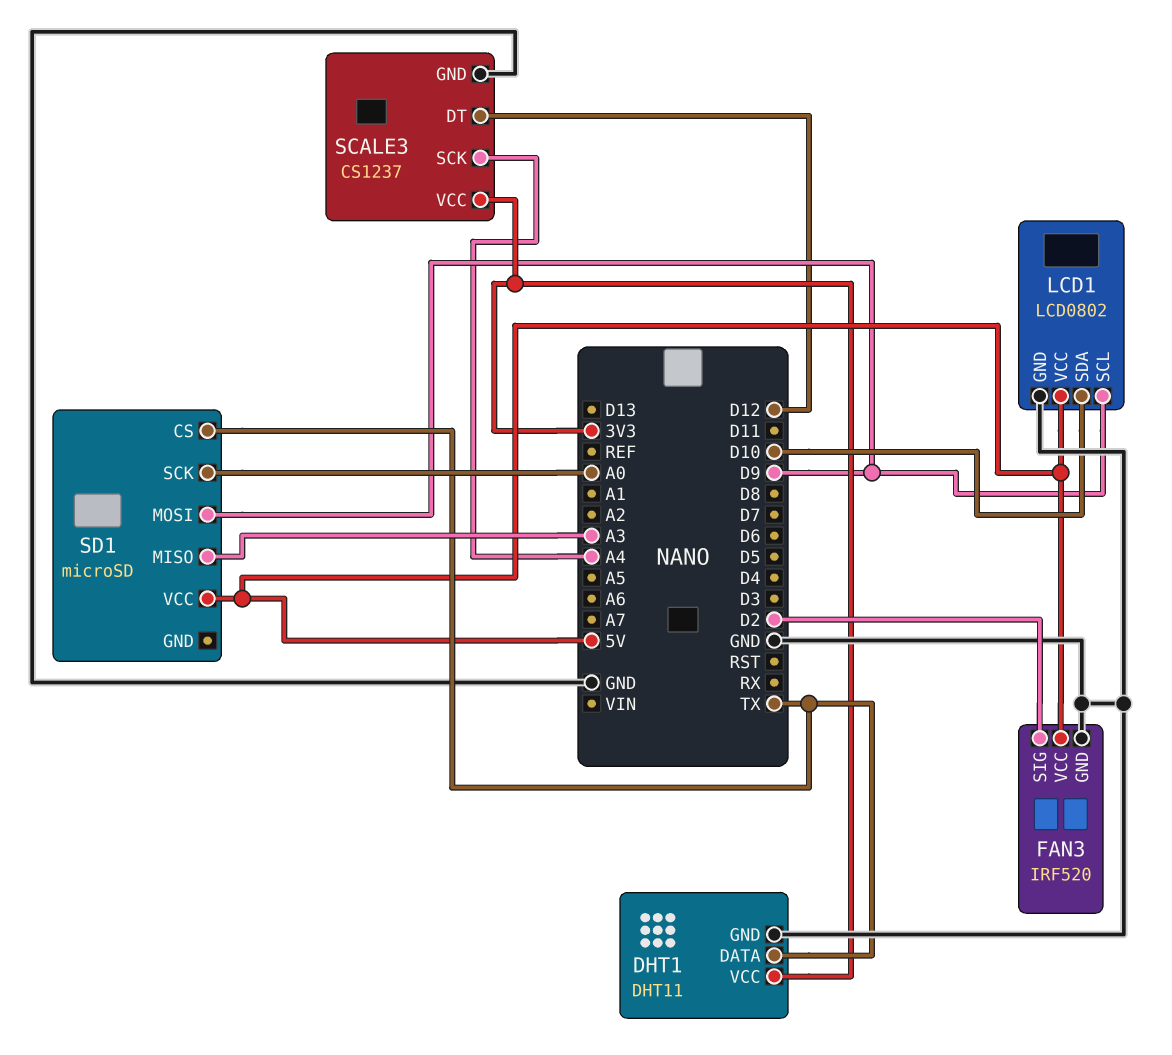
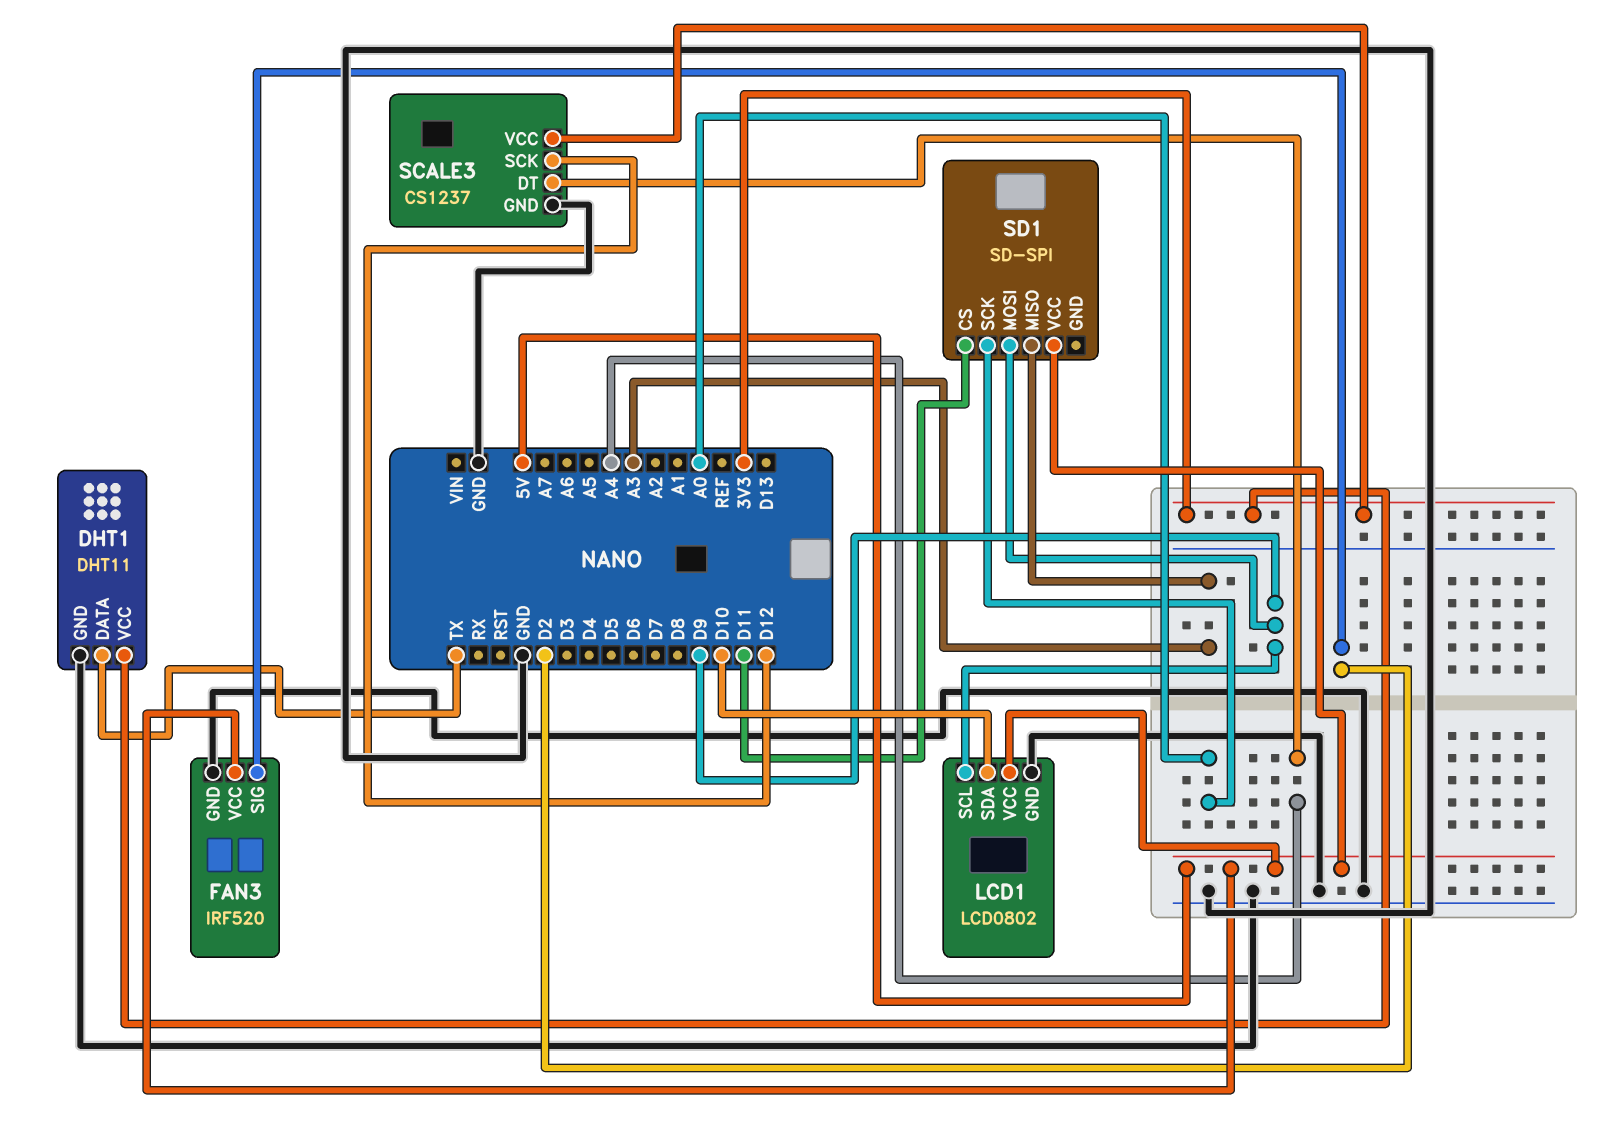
SCALE3 pin DT: D12 -> A4
SCALE3 pin SCK: A4 -> D12
SD1: microSD -> SD-SPI
SD1 pin CS: TX -> D11

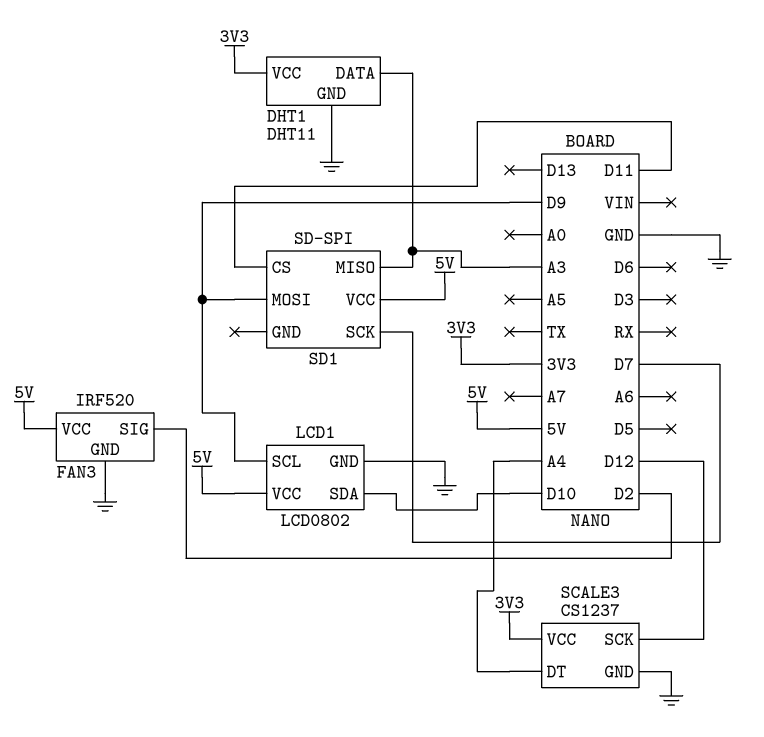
DHT1 pin DATA: TX -> A3
SD1 pin SCK: A0 -> D7

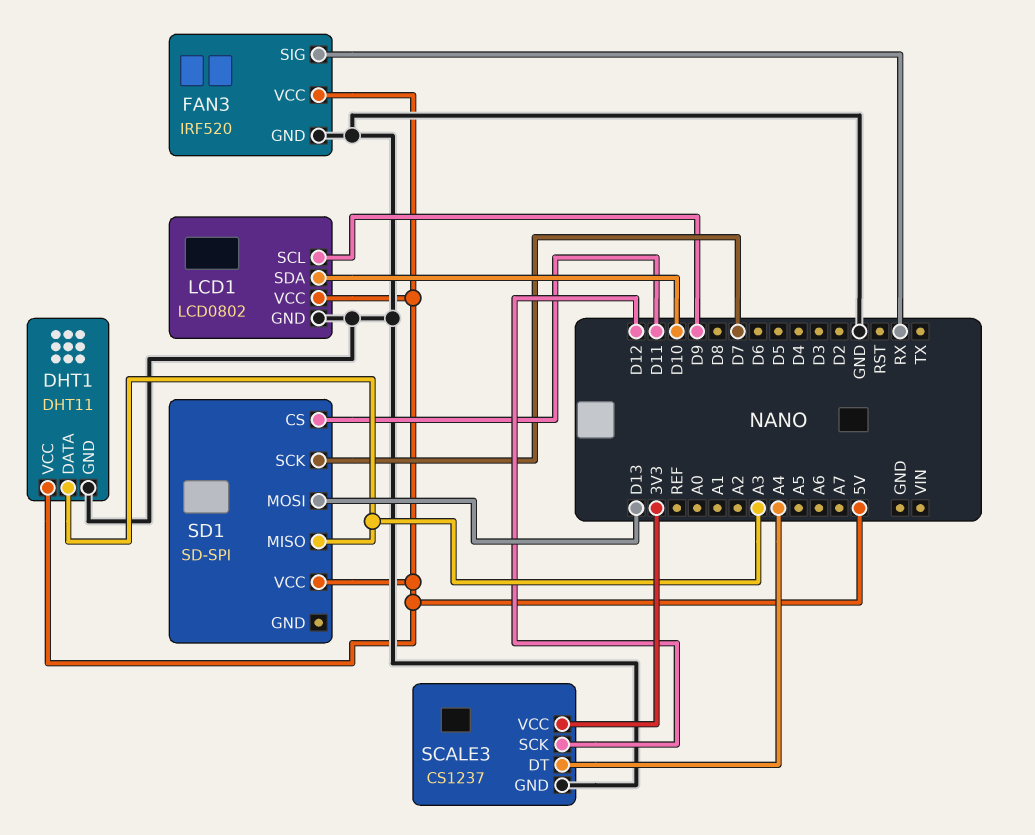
DHT1 pin VCC: 3V3 -> 5V
FAN3 pin SIG: D2 -> RX
SD1 pin MOSI: D9 -> D13

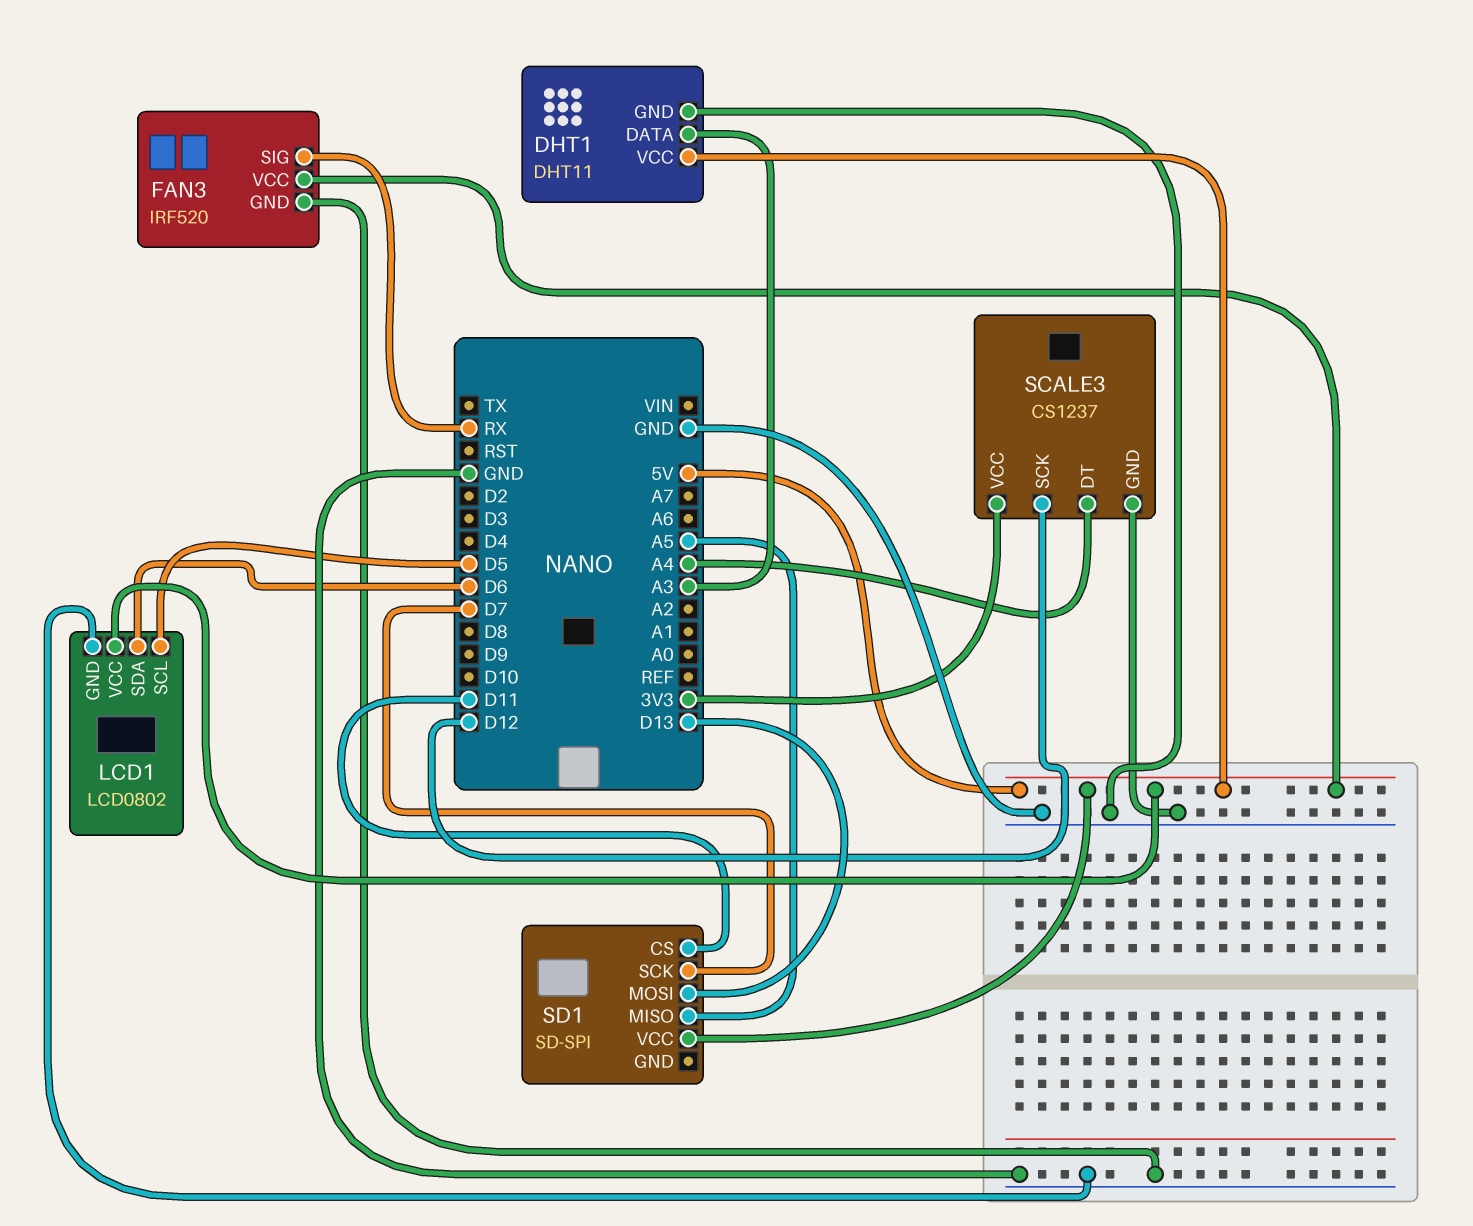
LCD1 pin SCL: D9 -> D5
LCD1 pin SDA: D10 -> D6
SD1 pin MISO: A3 -> A5

